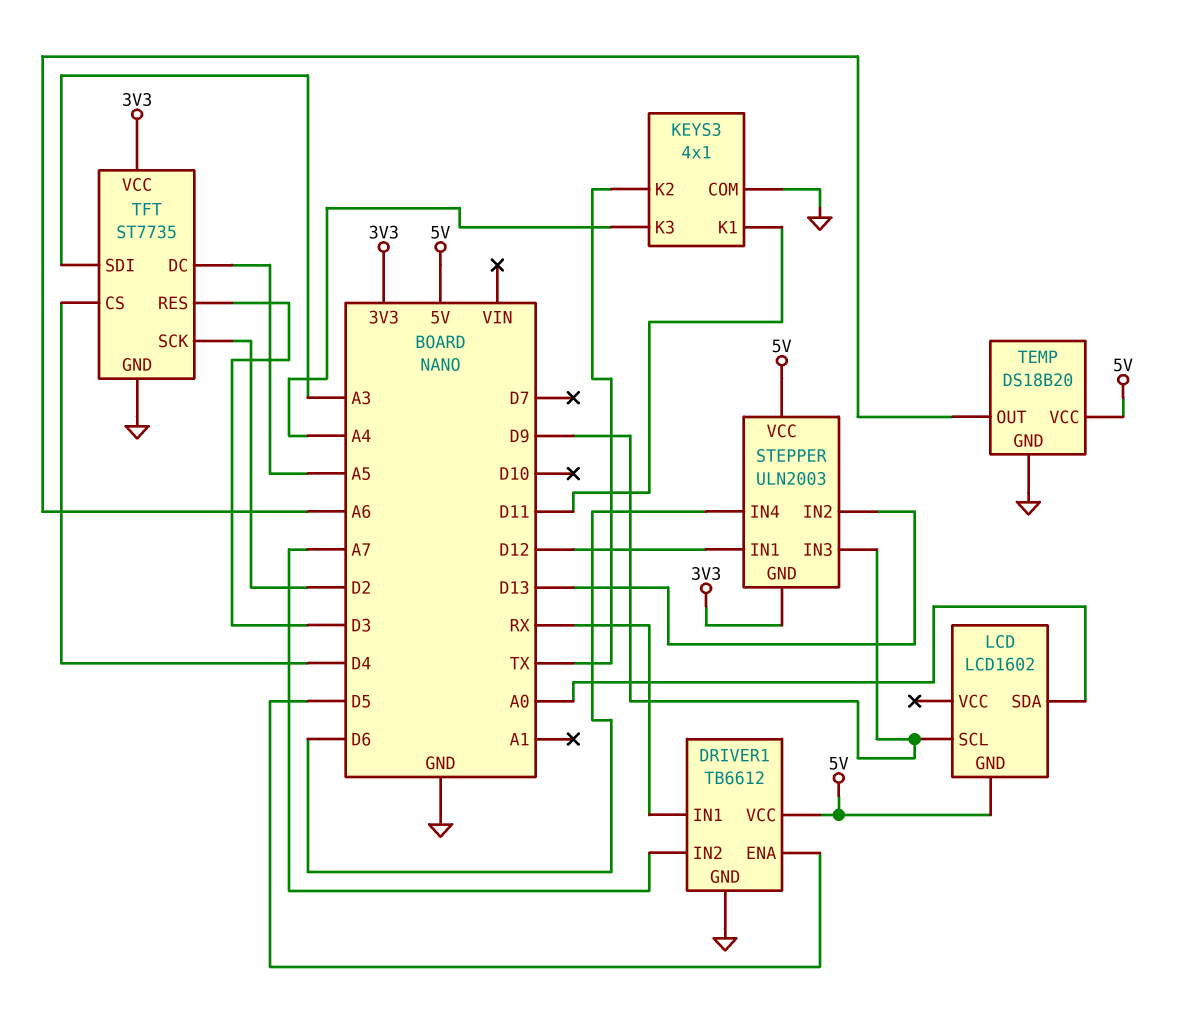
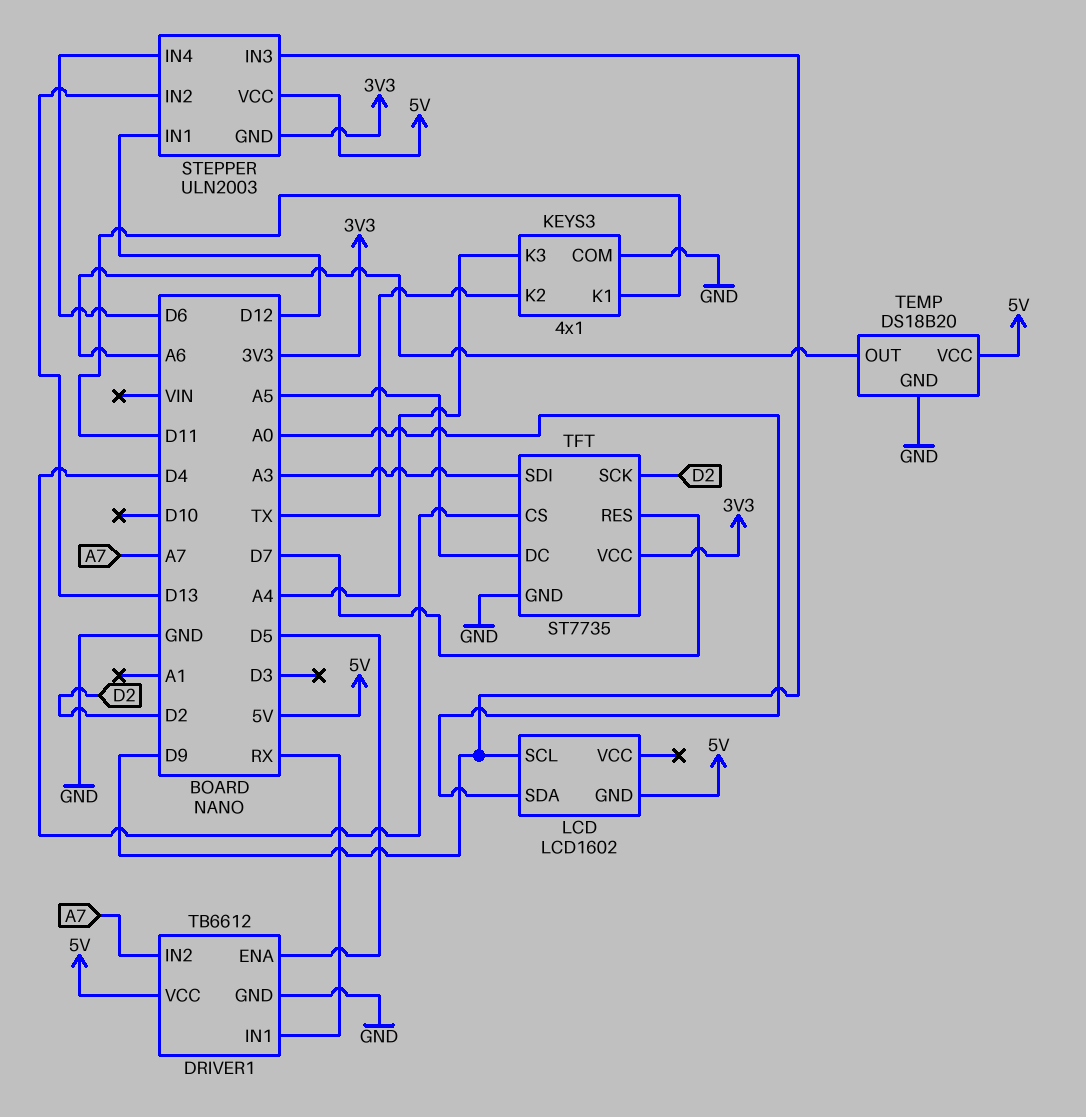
TFT pin RES: D3 -> D7

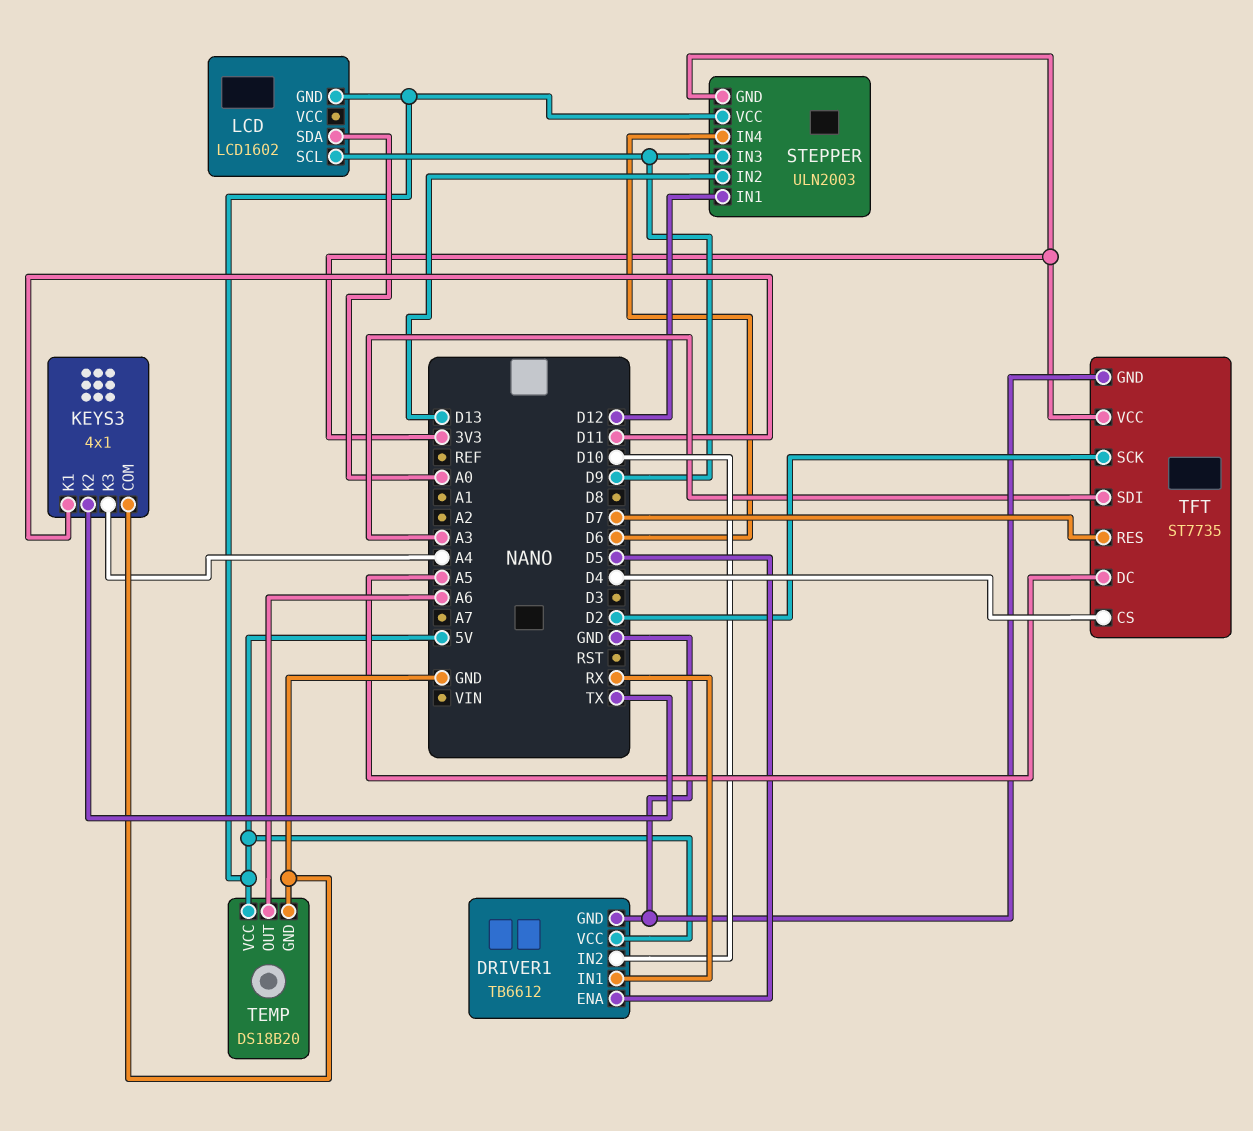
DRIVER1 pin IN2: A7 -> D10

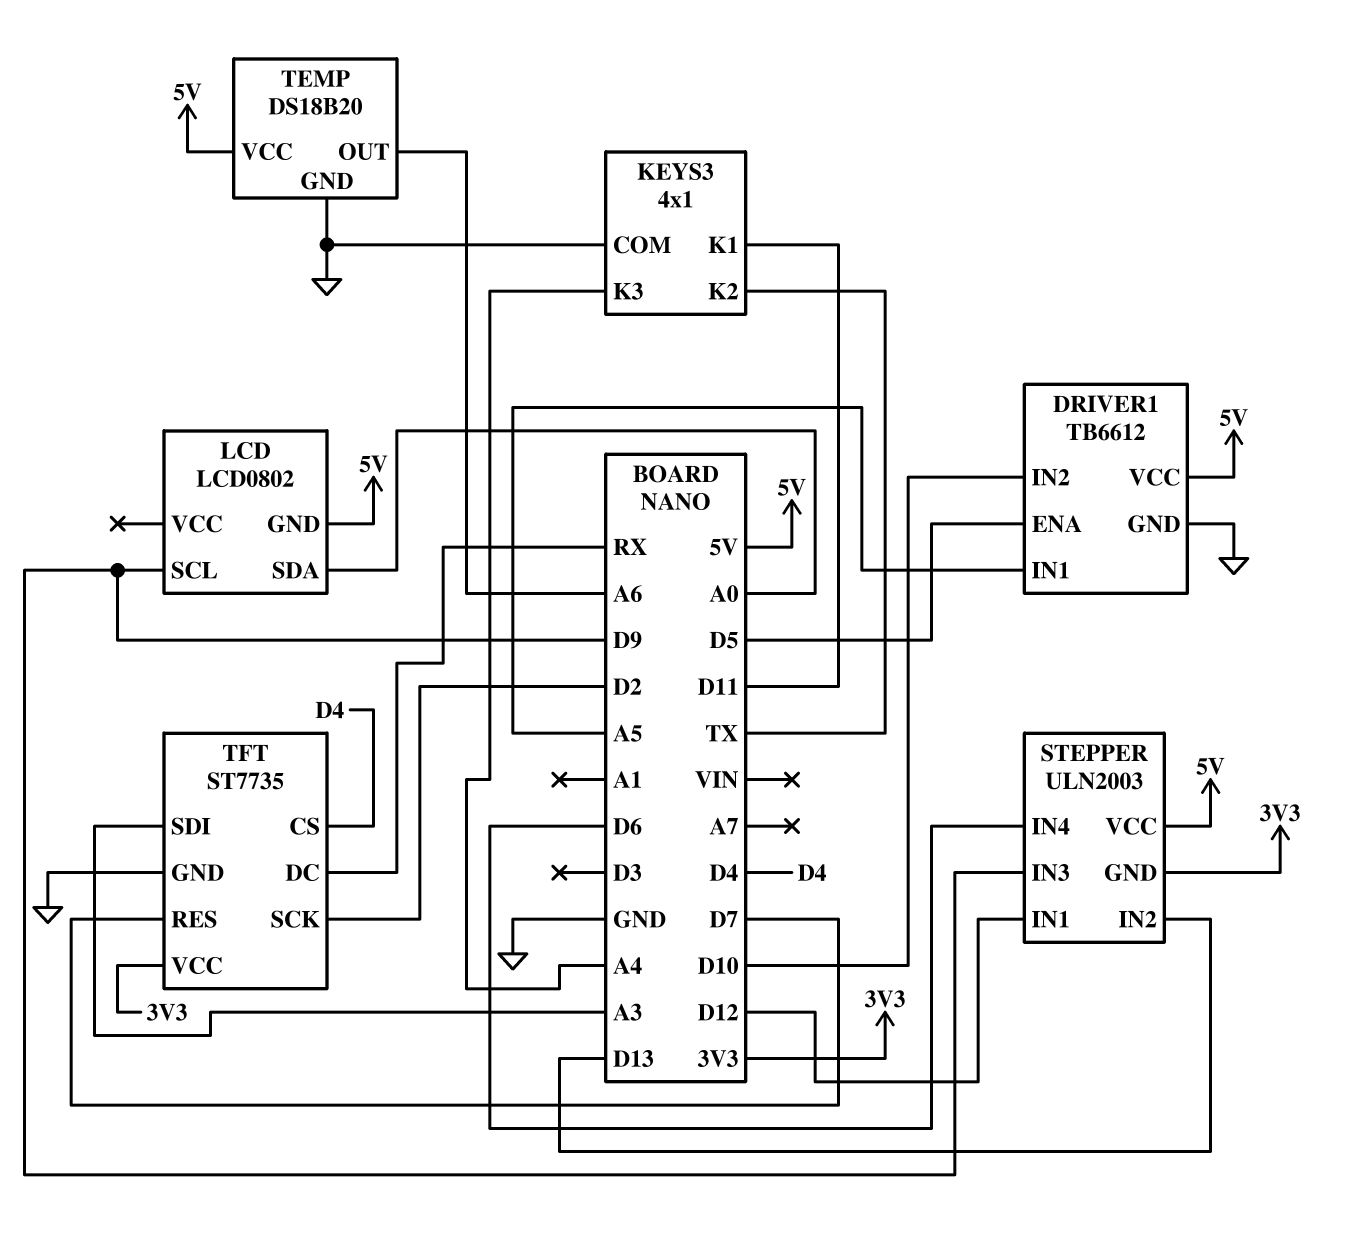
DRIVER1 pin IN1: RX -> A5
LCD: LCD1602 -> LCD0802
TFT pin DC: A5 -> RX

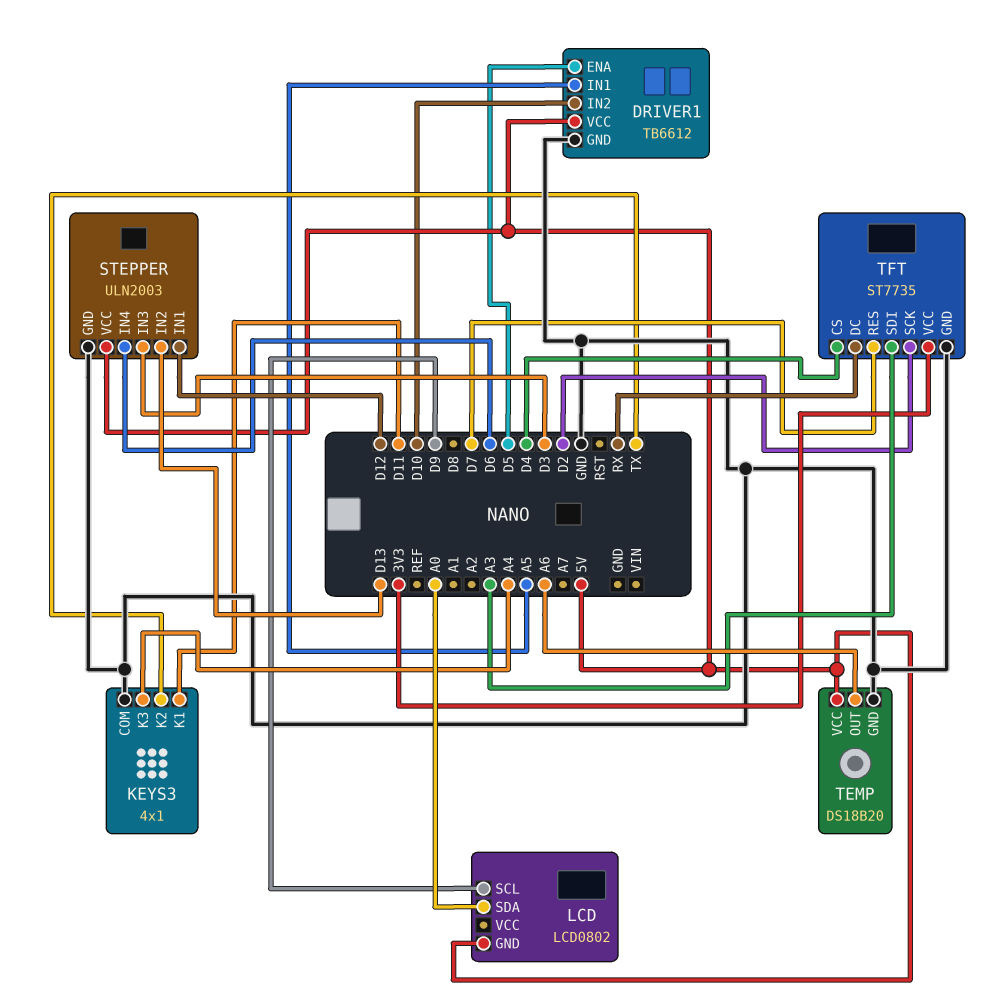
STEPPER pin GND: 3V3 -> GND
STEPPER pin IN3: D9 -> D3

